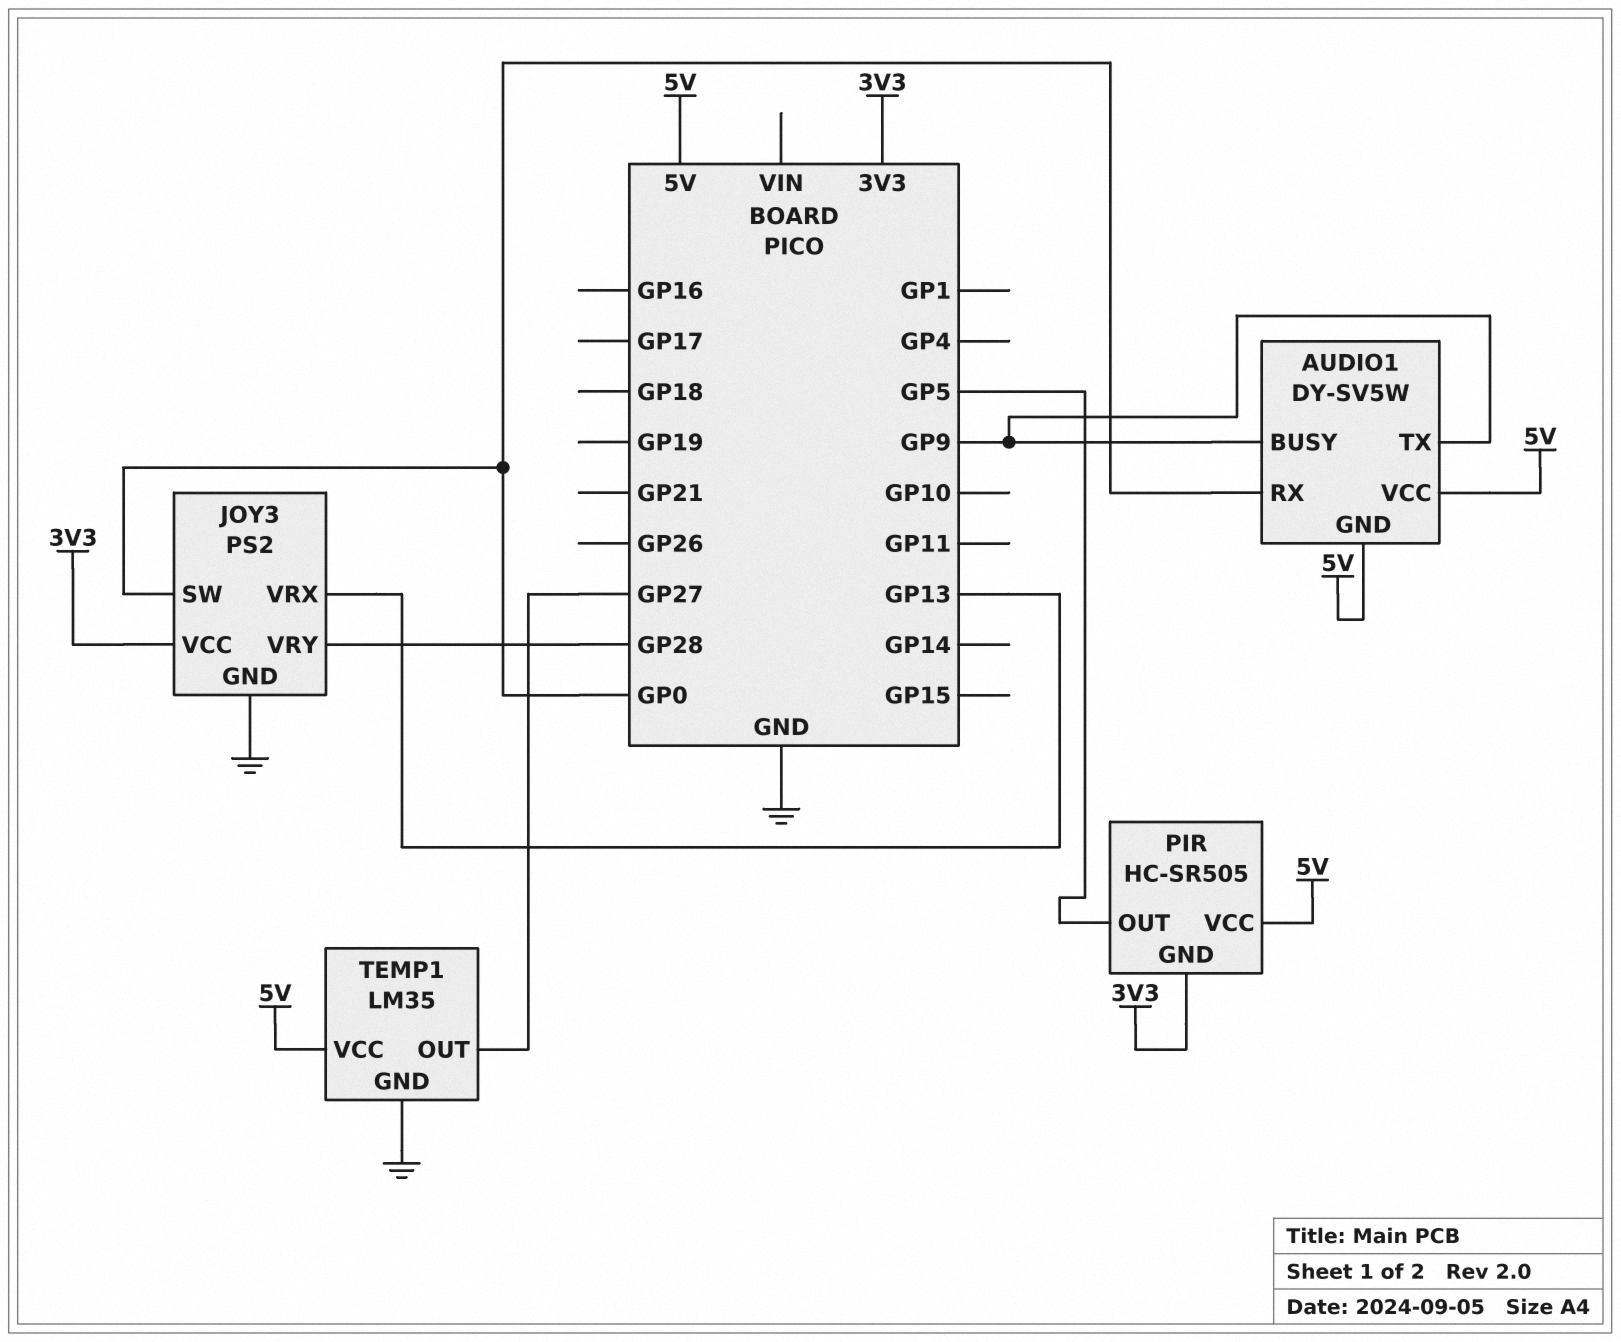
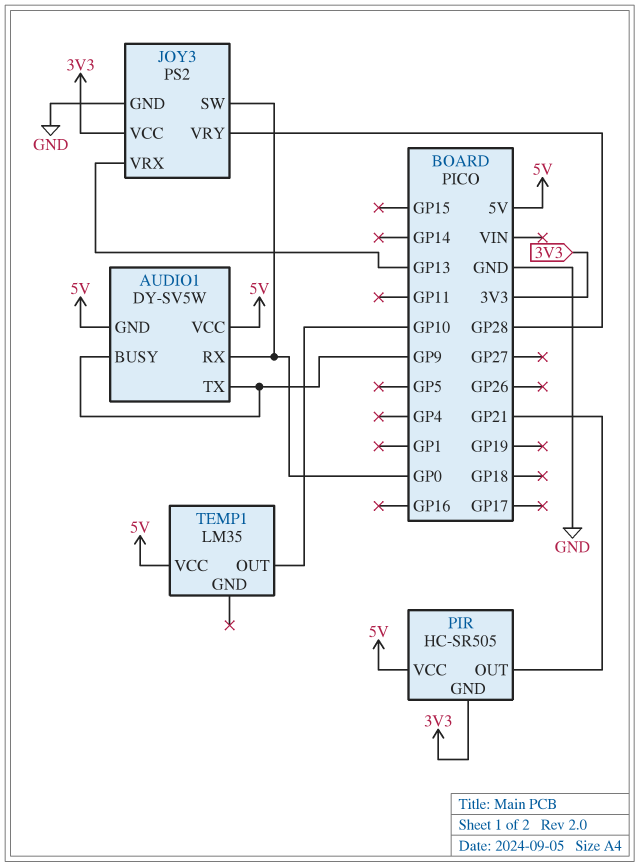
PIR pin OUT: GP5 -> GP21
TEMP1 pin GND: GND -> none
TEMP1 pin OUT: GP27 -> GP10

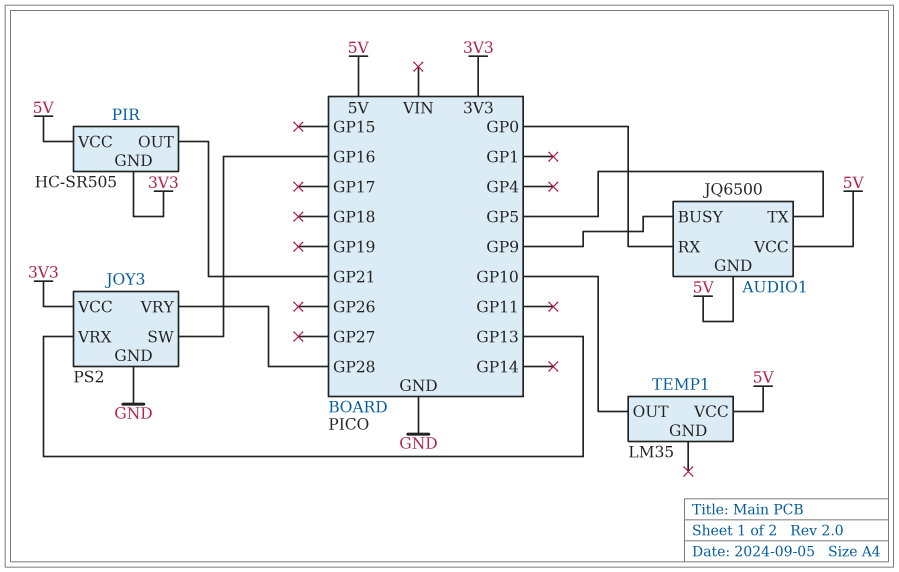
AUDIO1: DY-SV5W -> JQ6500
AUDIO1 pin TX: GP9 -> GP5
JOY3 pin SW: GP0 -> GP16

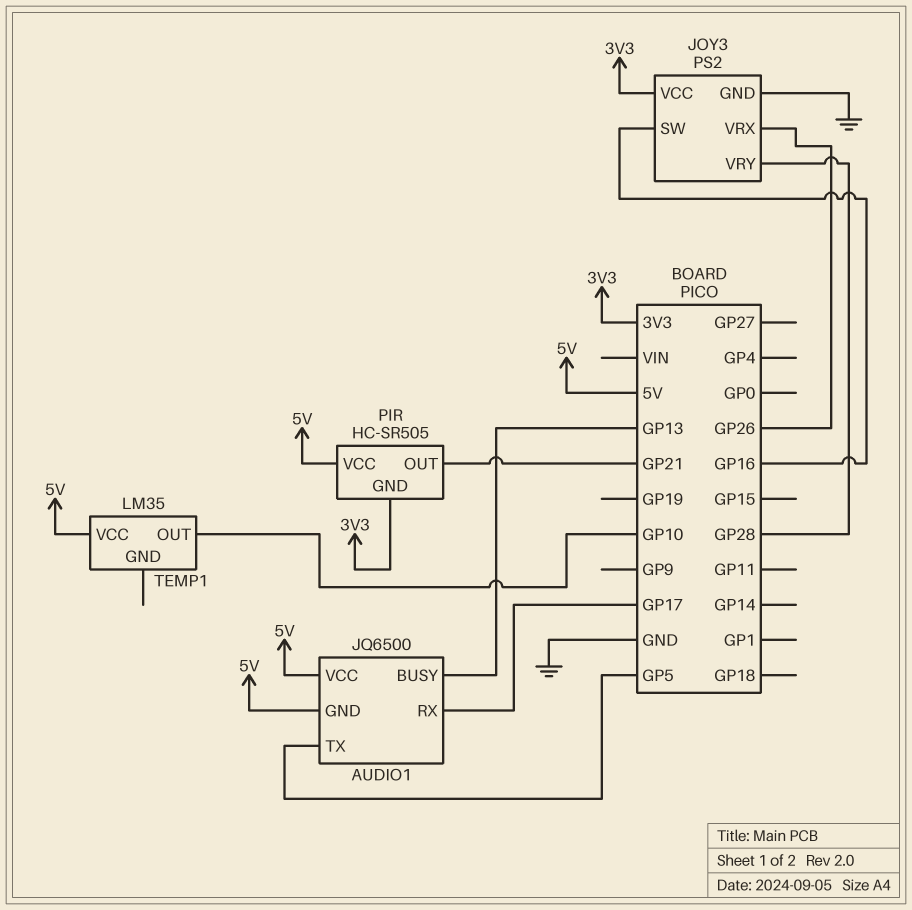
AUDIO1 pin BUSY: GP9 -> GP13
AUDIO1 pin RX: GP0 -> GP17
JOY3 pin VRX: GP13 -> GP26

